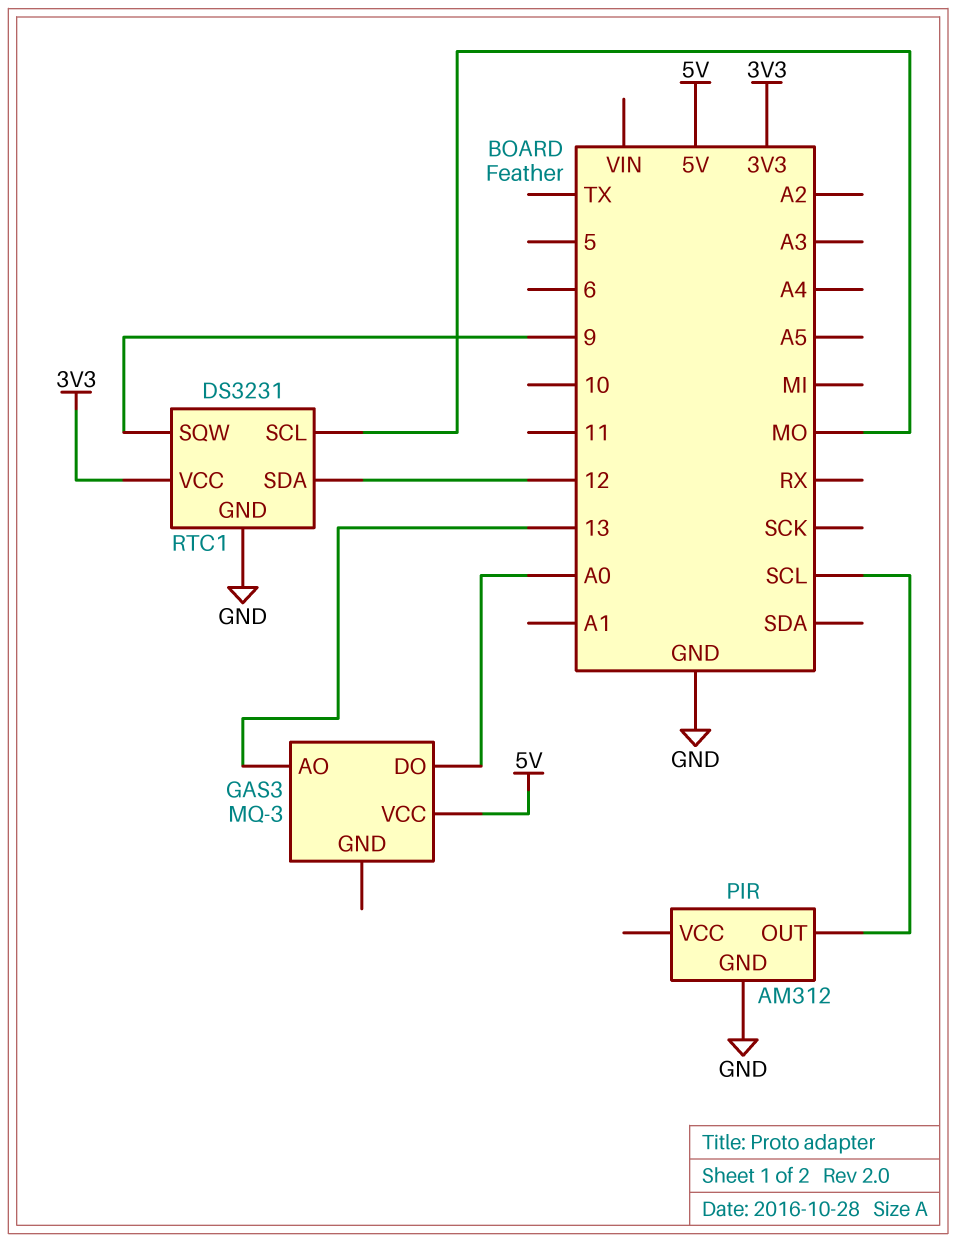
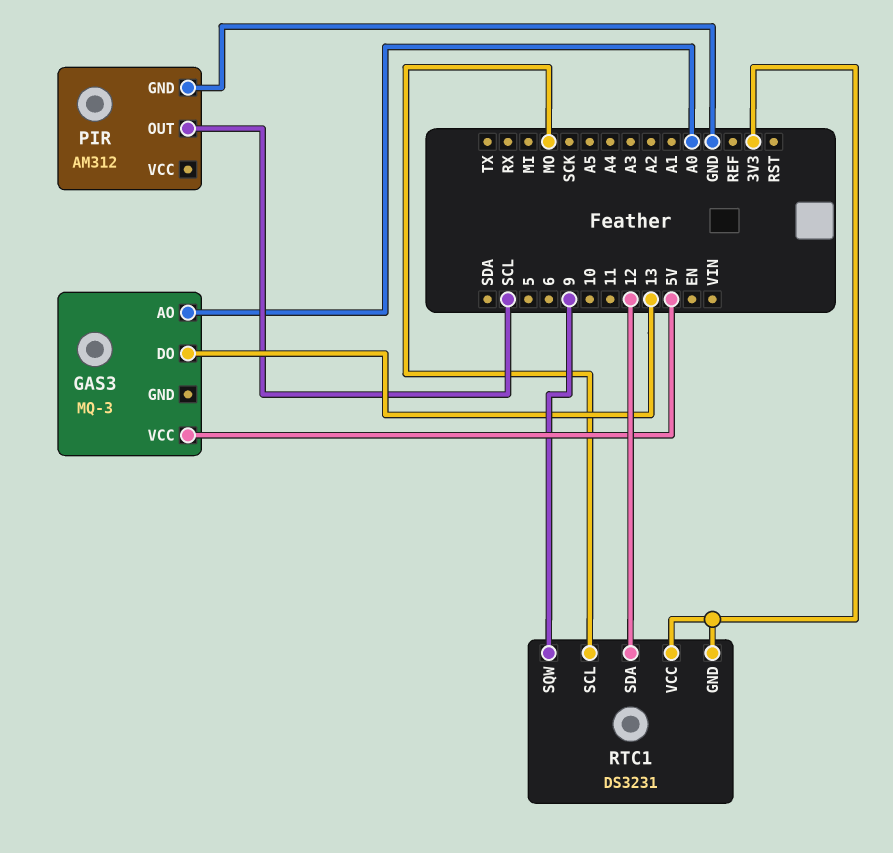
GAS3 pin AO: 13 -> A0
GAS3 pin DO: A0 -> 13
RTC1 pin GND: GND -> 3V3

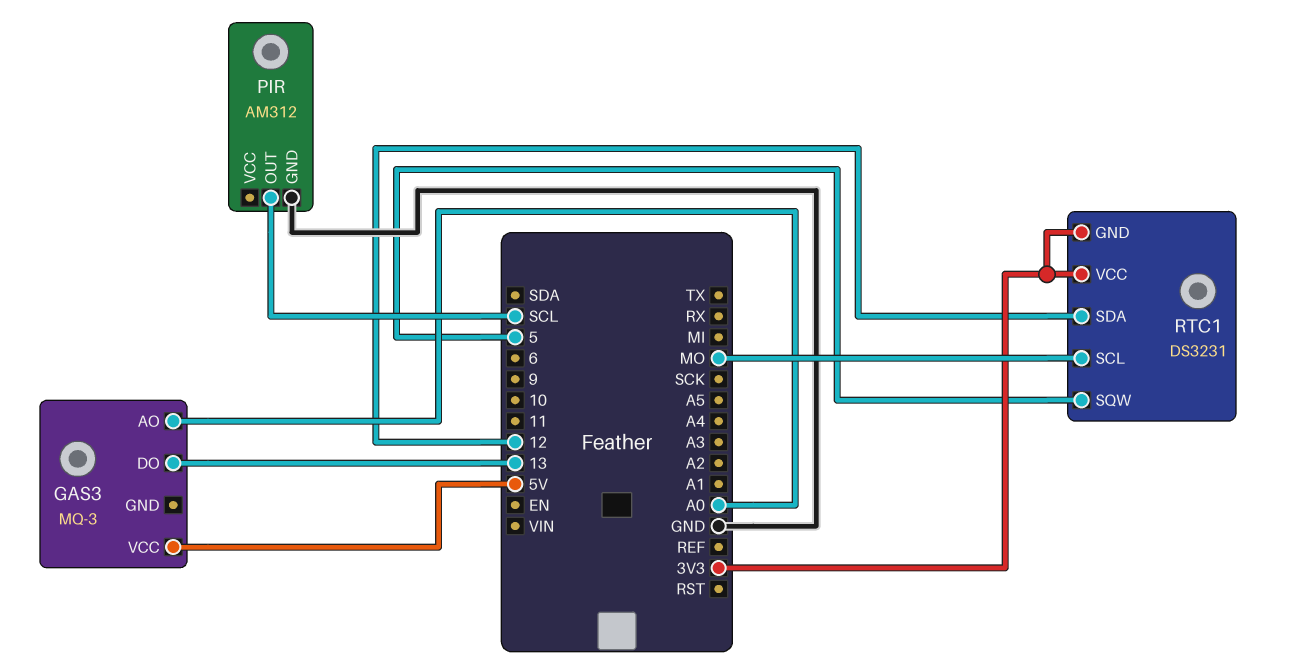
RTC1 pin SQW: 9 -> 5

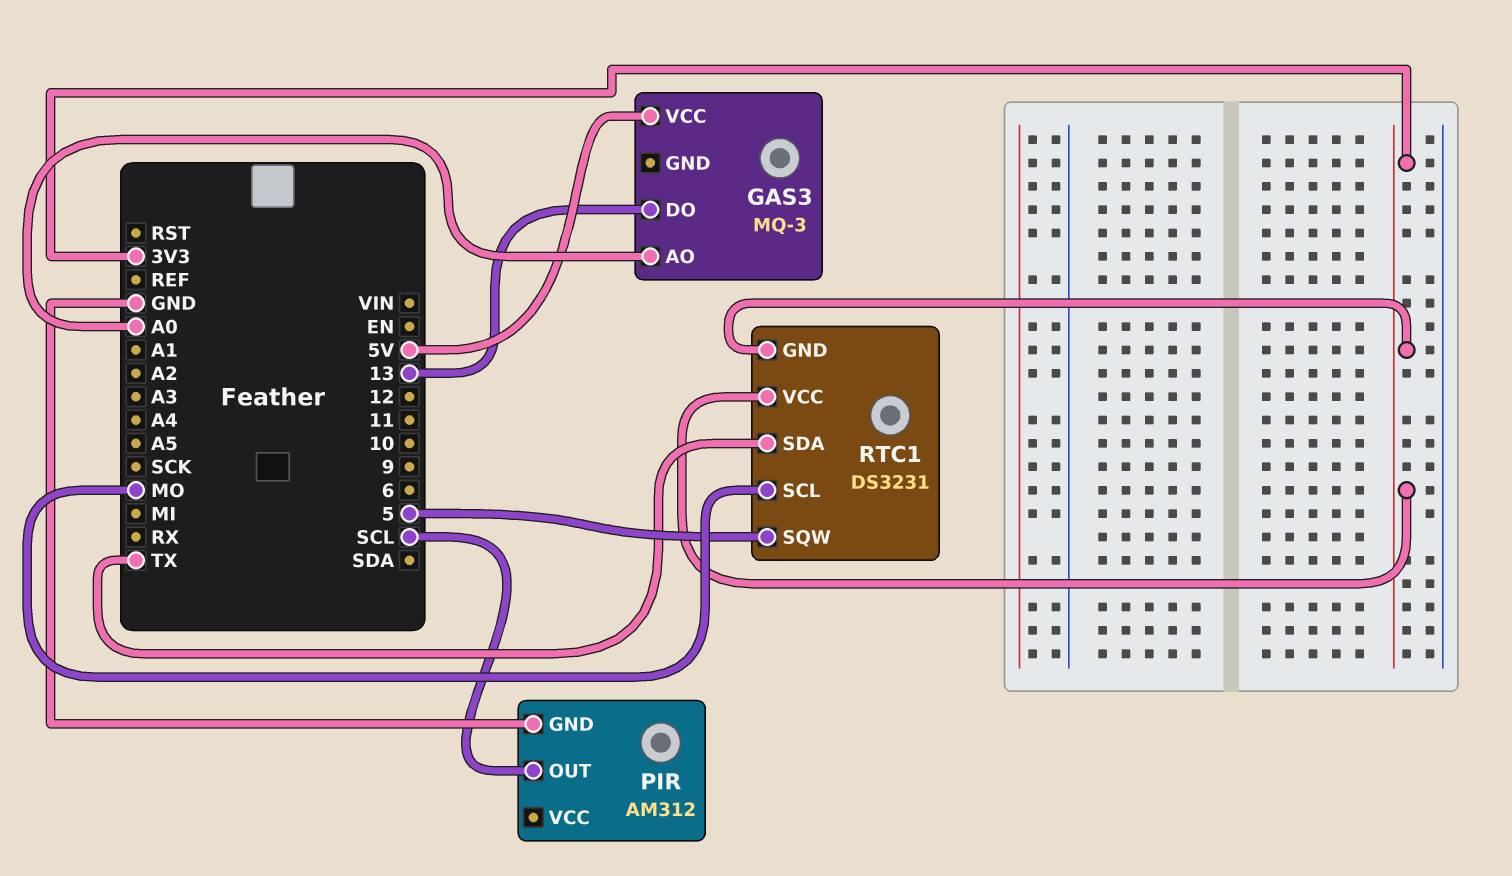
RTC1 pin SDA: 12 -> TX

